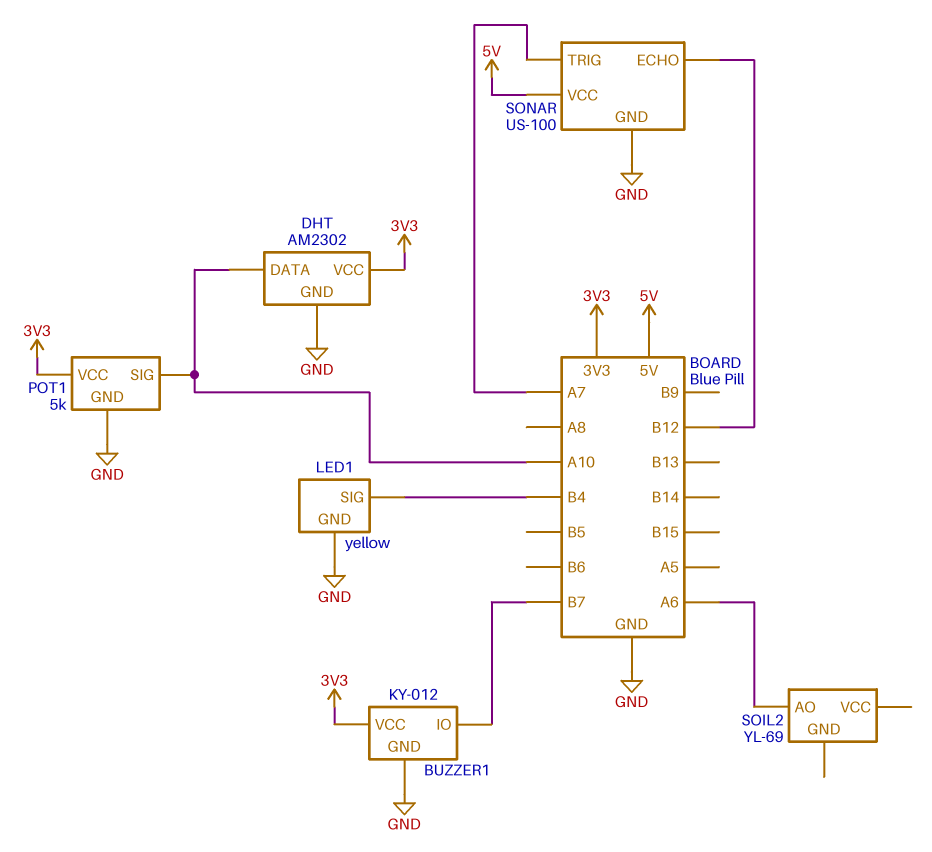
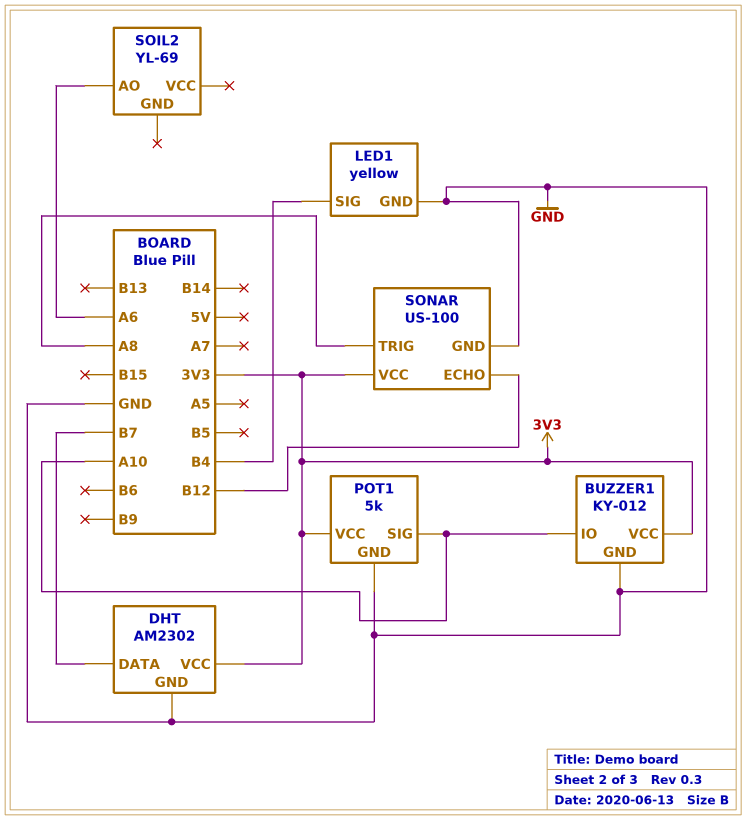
BUZZER1 pin IO: B7 -> A10
DHT pin DATA: A10 -> B7
SONAR pin TRIG: A7 -> A8
SONAR pin VCC: 5V -> 3V3

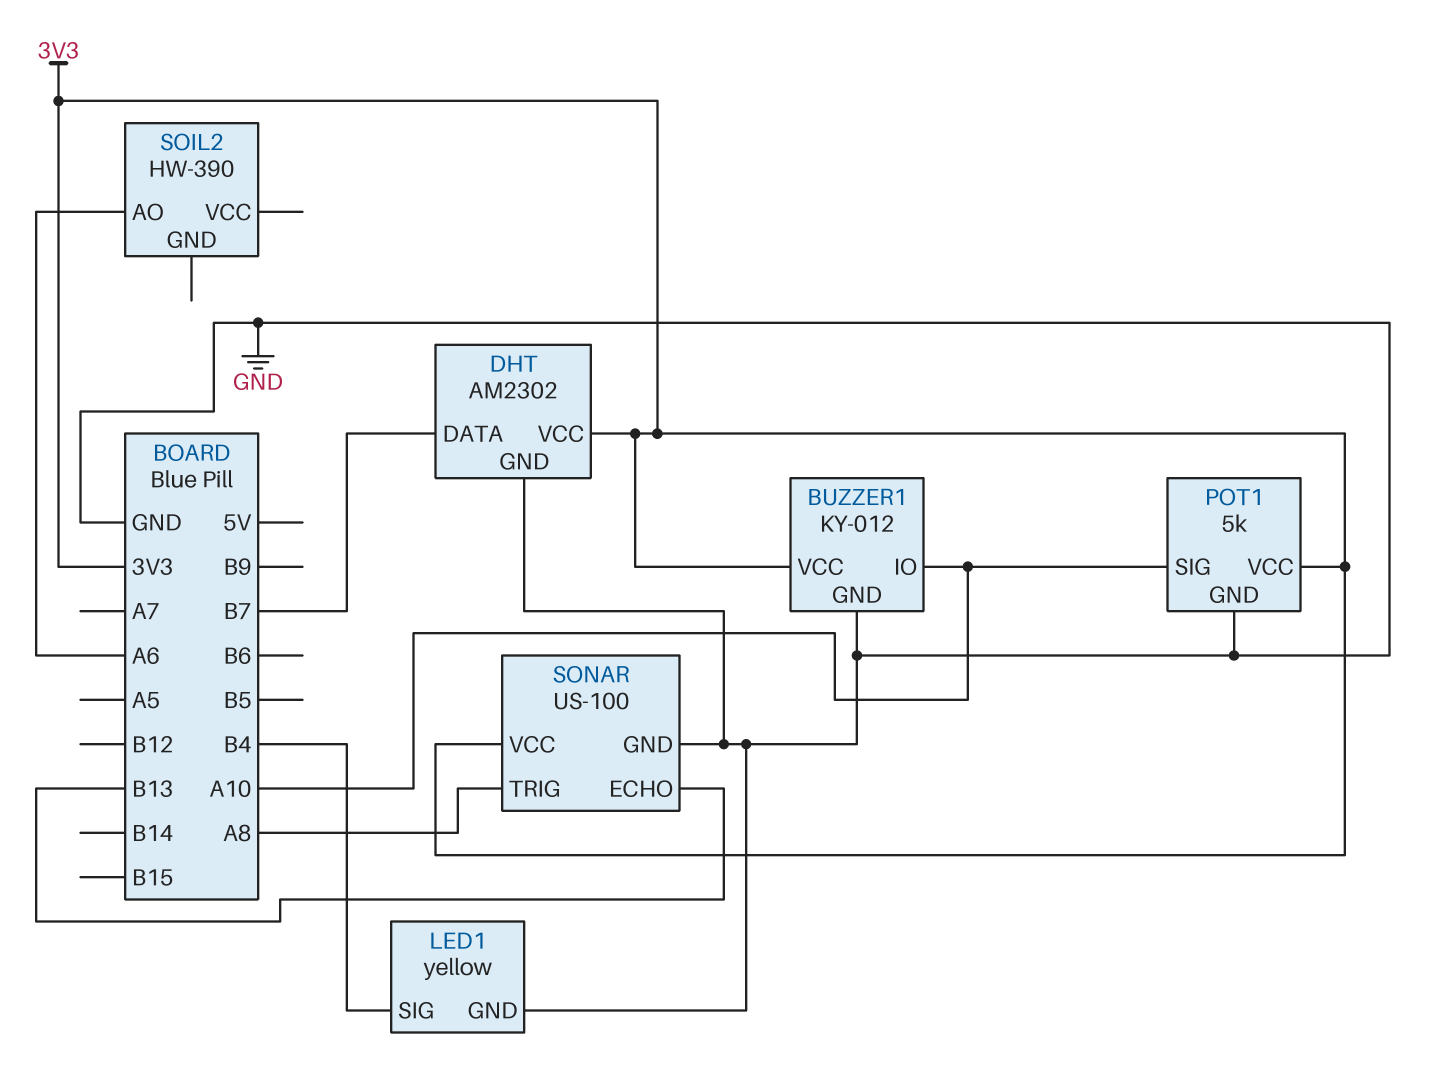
SOIL2: YL-69 -> HW-390
SONAR pin ECHO: B12 -> B13

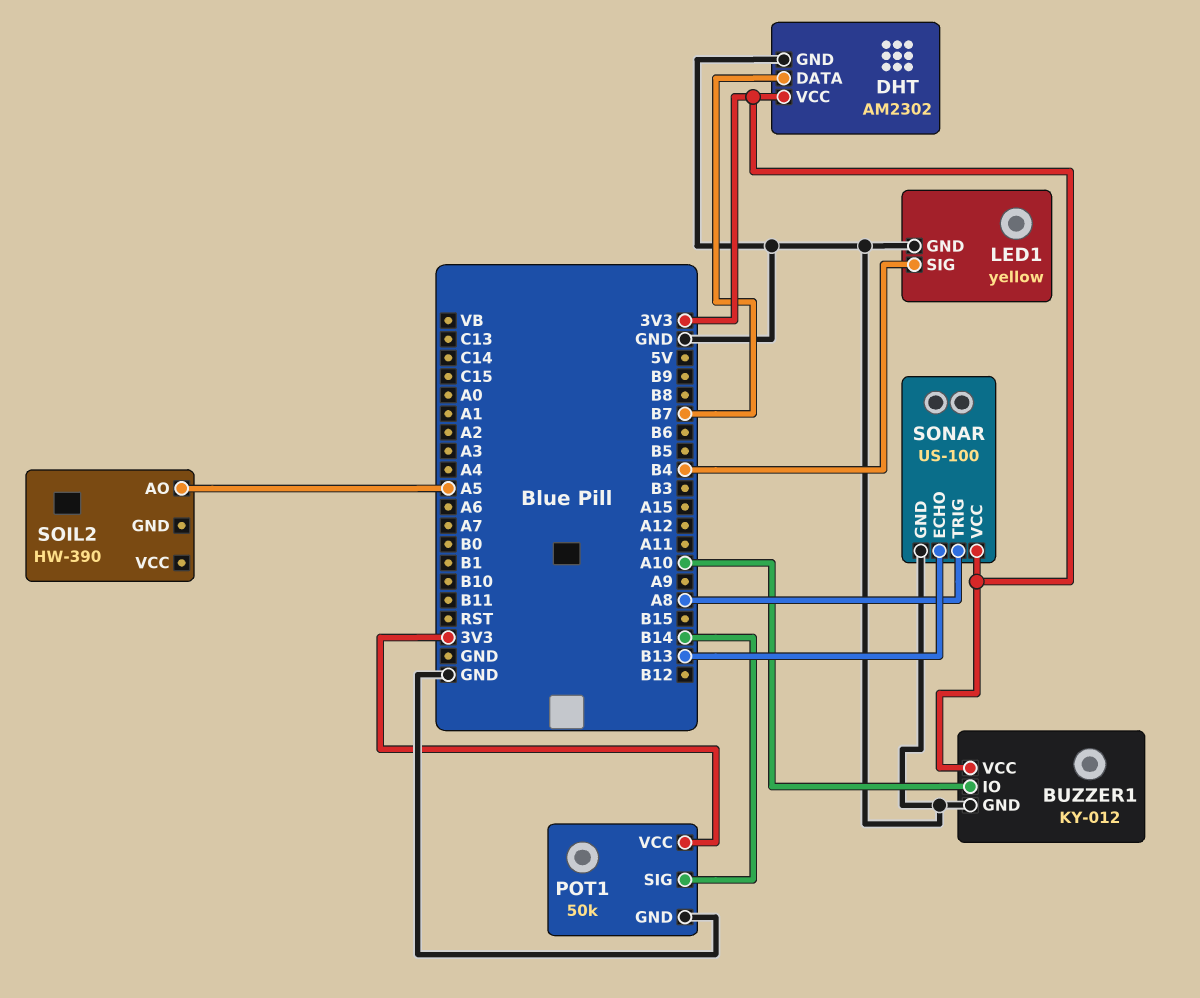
POT1: 5k -> 50k
POT1 pin SIG: A10 -> B14
SOIL2 pin AO: A6 -> A5

